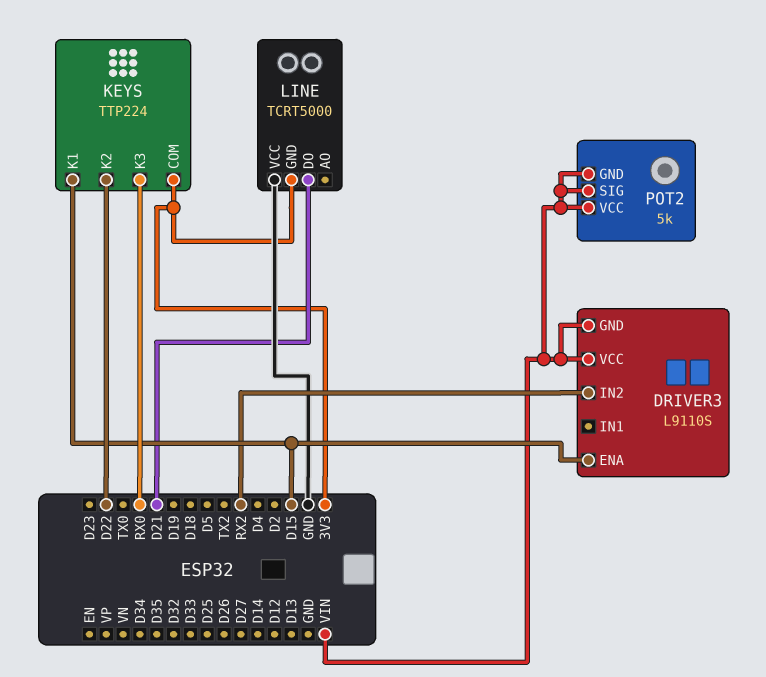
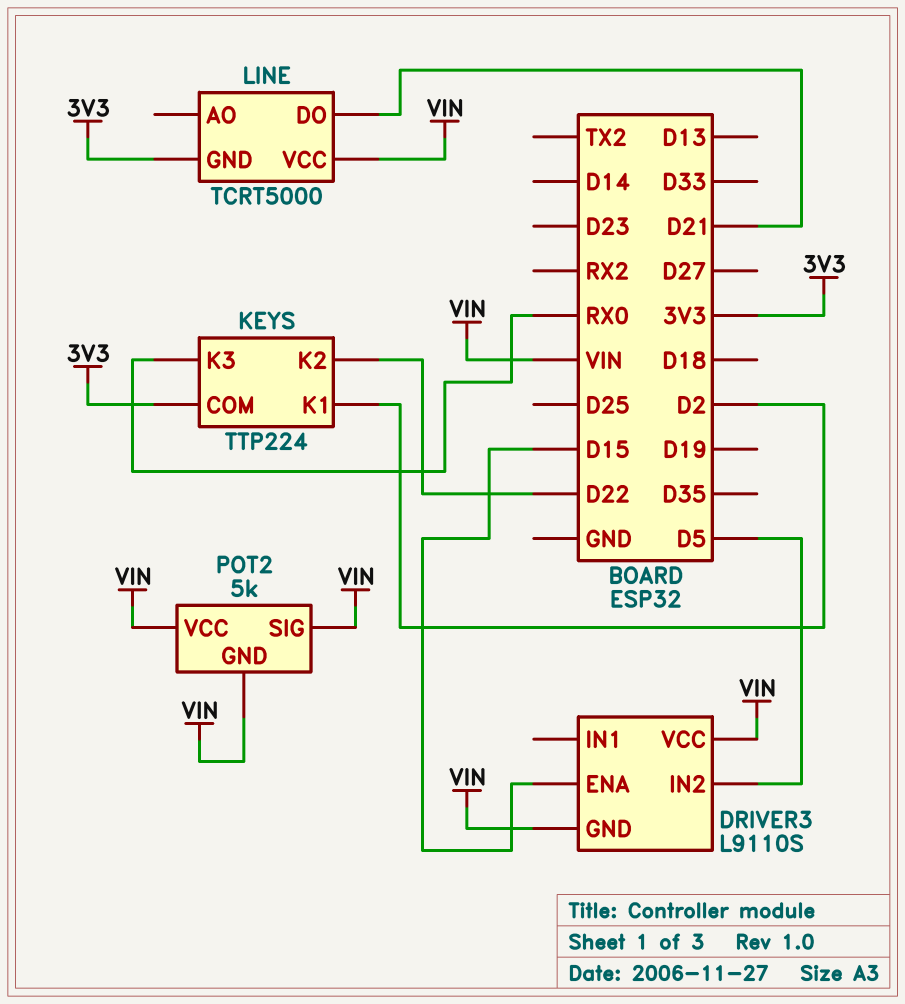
DRIVER3 pin IN2: RX2 -> D5
KEYS pin K1: D15 -> D2
LINE pin VCC: GND -> VIN

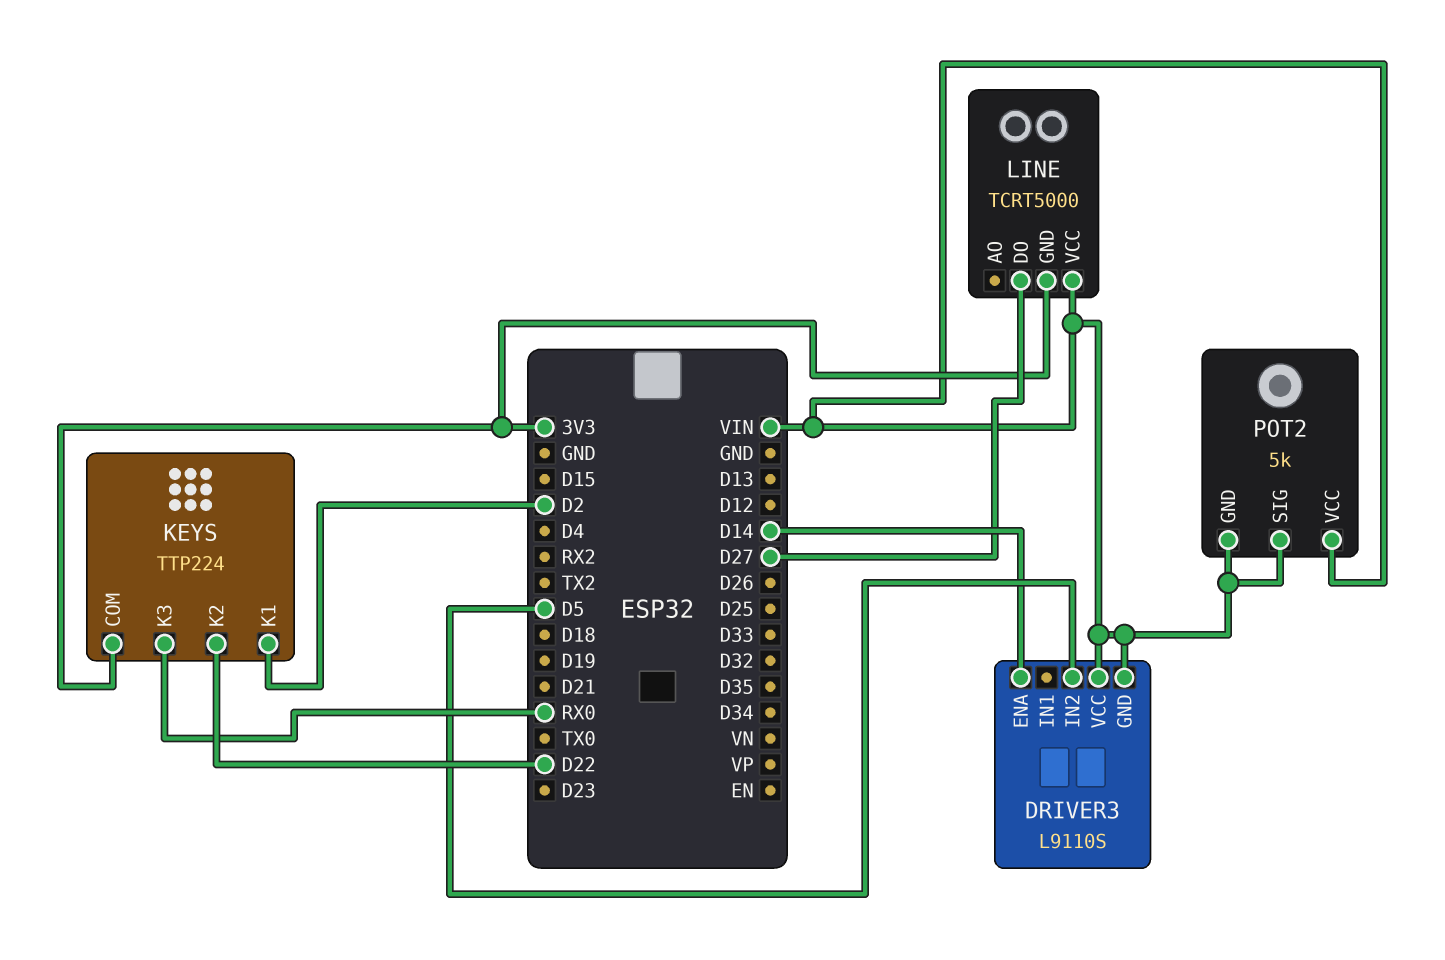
DRIVER3 pin ENA: D15 -> D14
LINE pin DO: D21 -> D27

